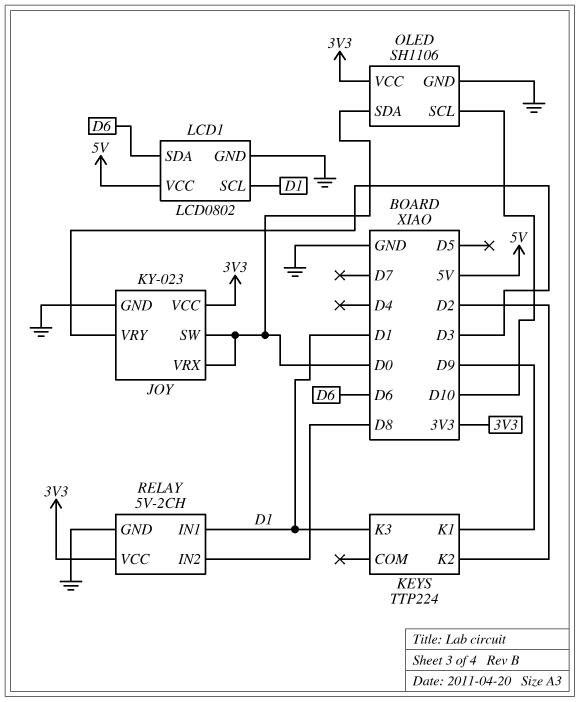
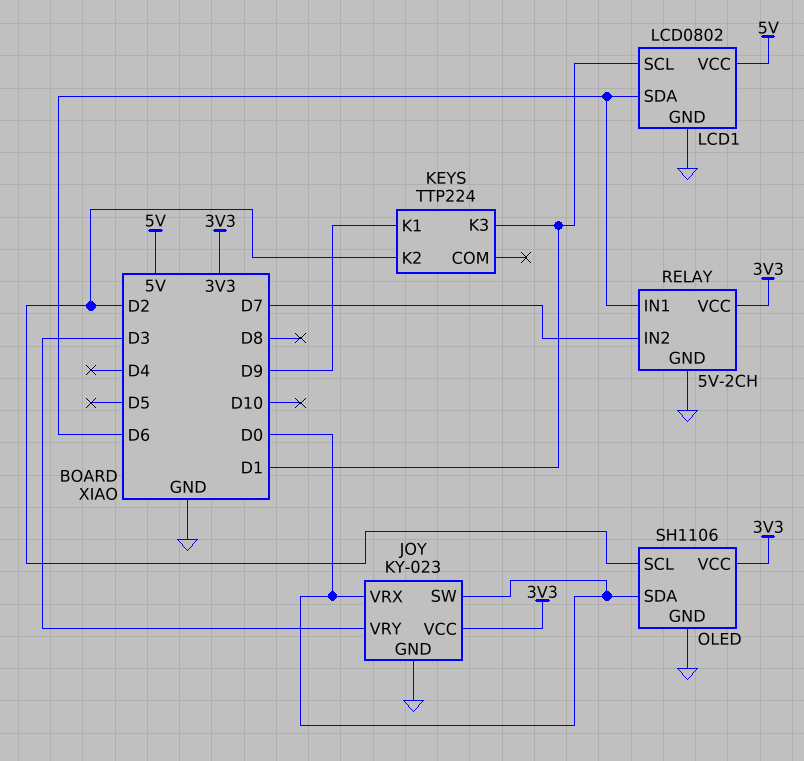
OLED pin SCL: D10 -> D2
RELAY pin IN1: D1 -> D6
RELAY pin IN2: D8 -> D7

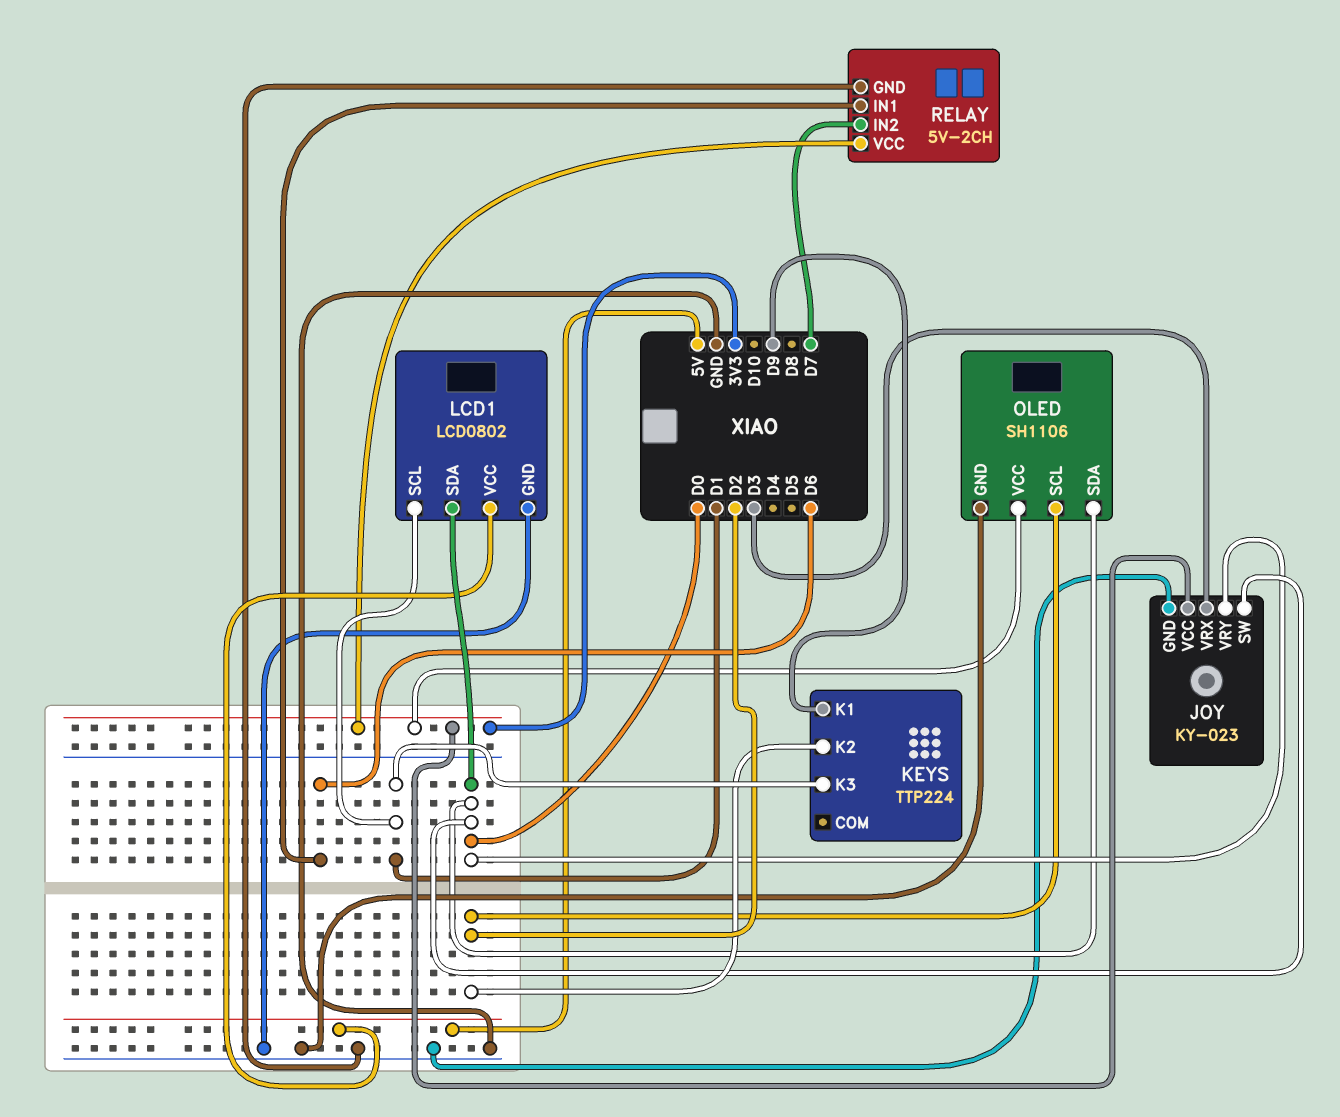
JOY pin VRX: D0 -> D3
JOY pin VRY: D3 -> D0
LCD1 pin SDA: D6 -> D0

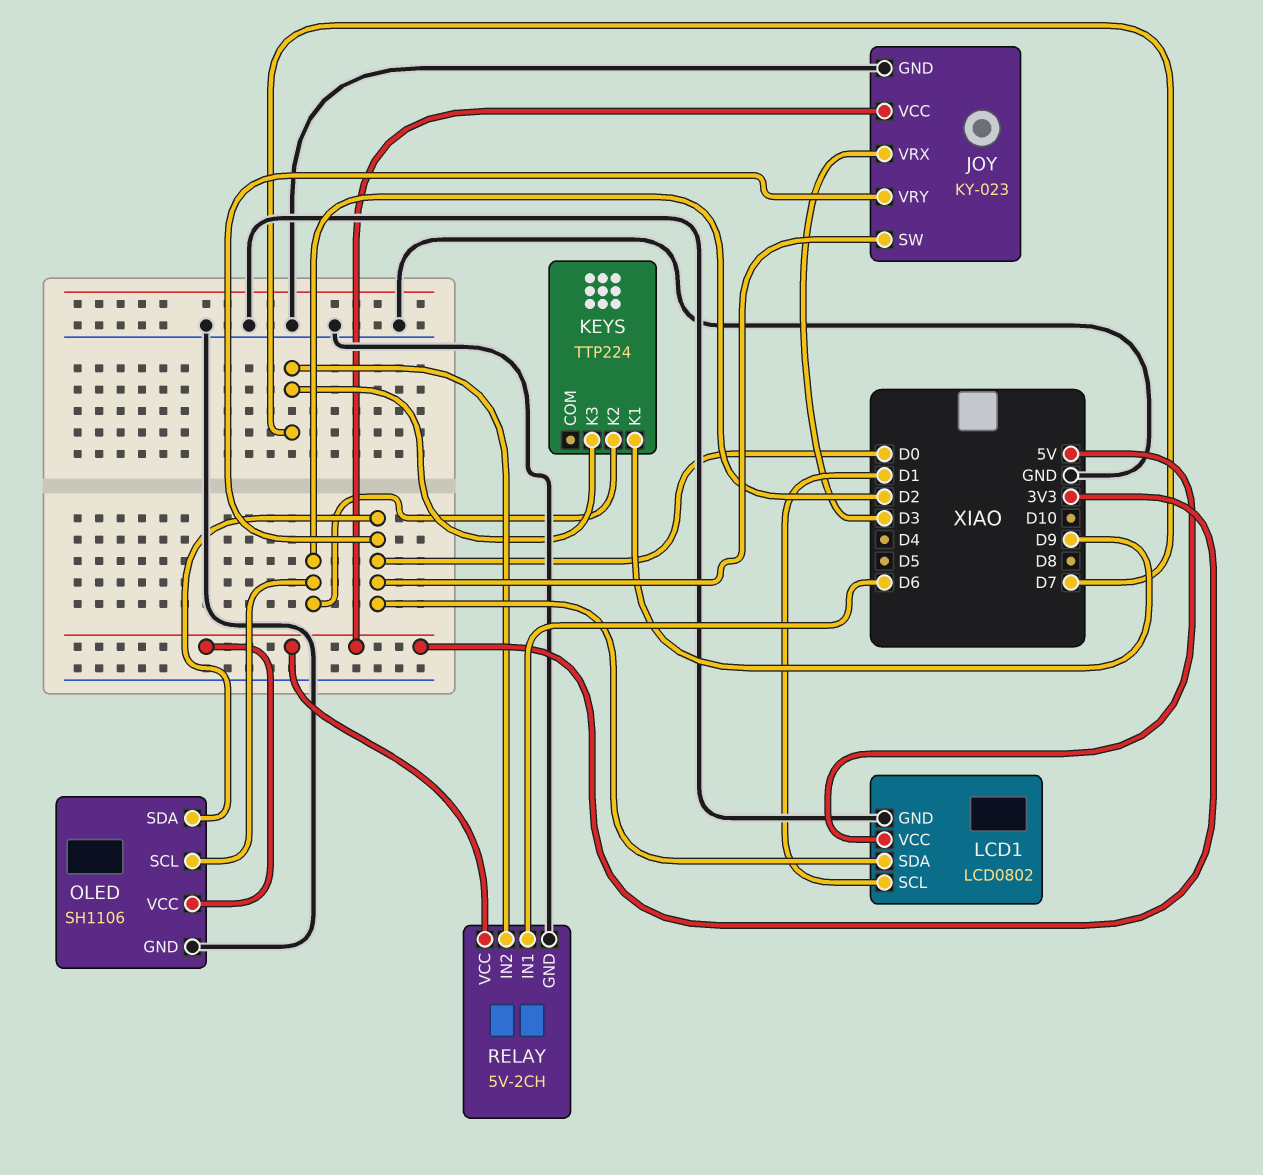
KEYS pin K3: D1 -> D7

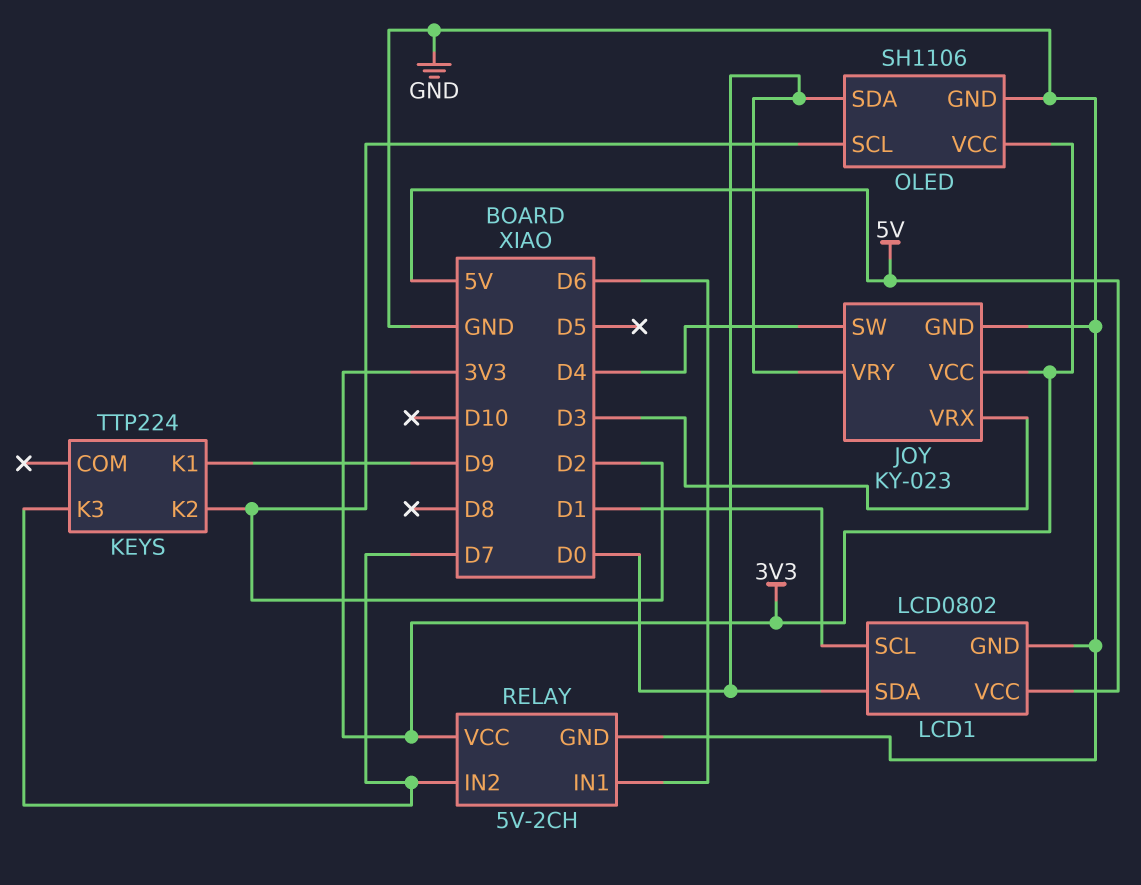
JOY pin SW: D0 -> D4

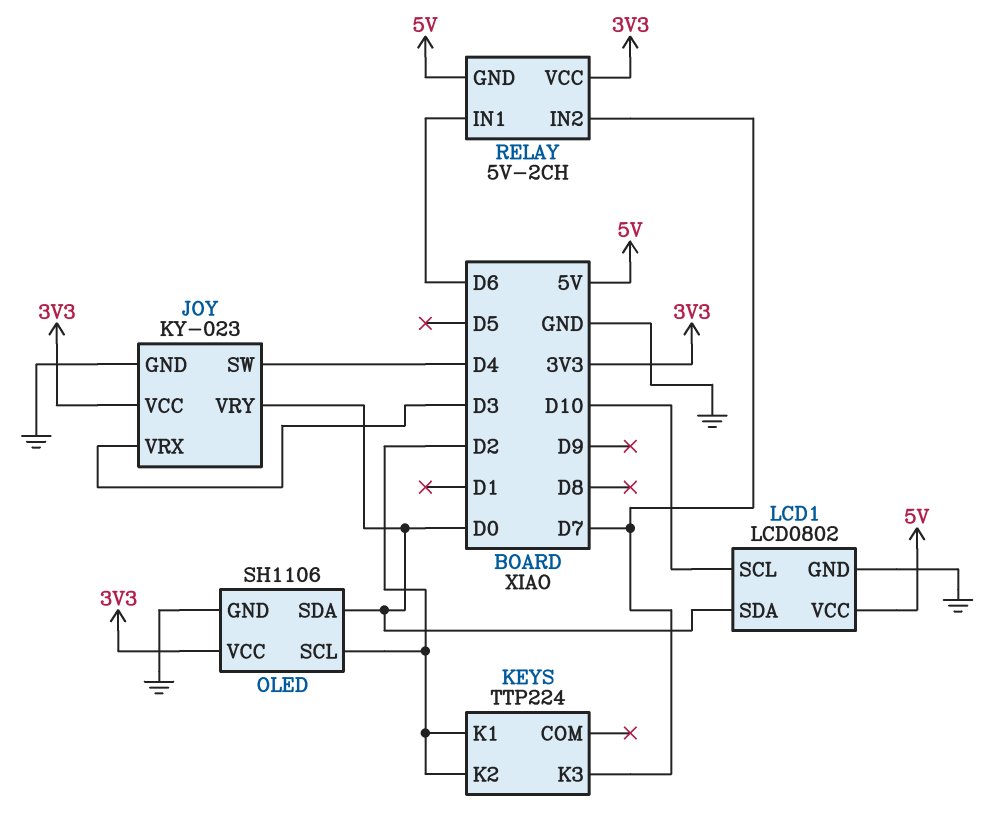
KEYS pin K1: D9 -> D2
LCD1 pin SCL: D1 -> D10
RELAY pin GND: GND -> 5V

